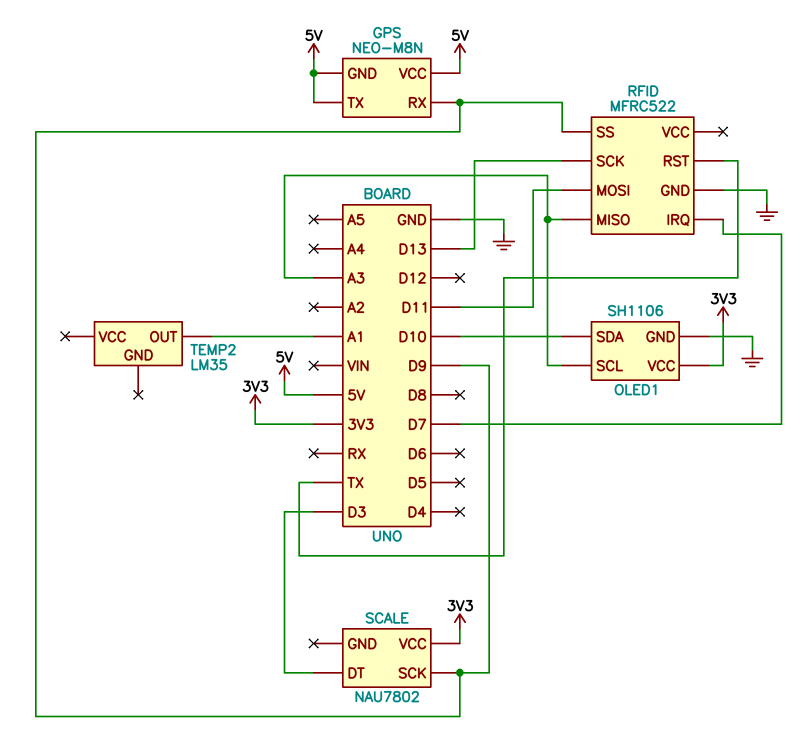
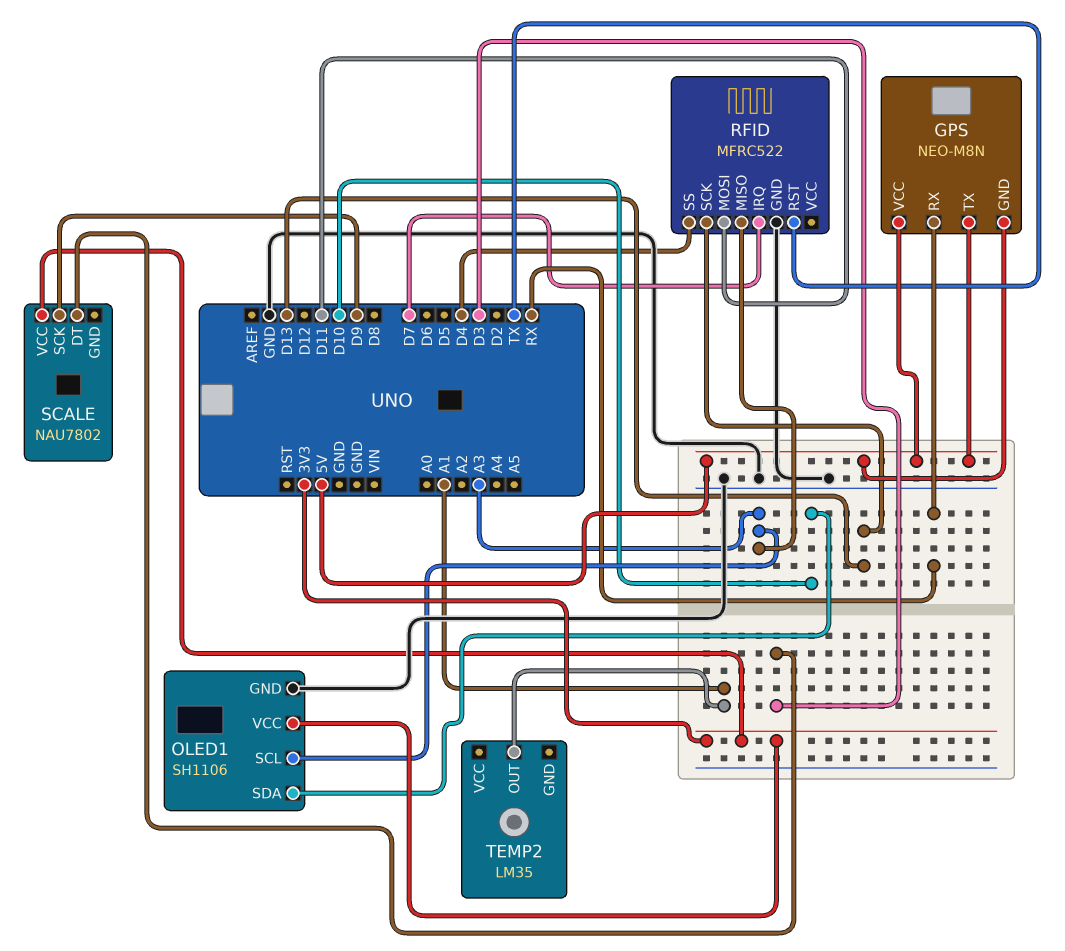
GPS pin RX: D9 -> RX
RFID pin SS: D9 -> D4

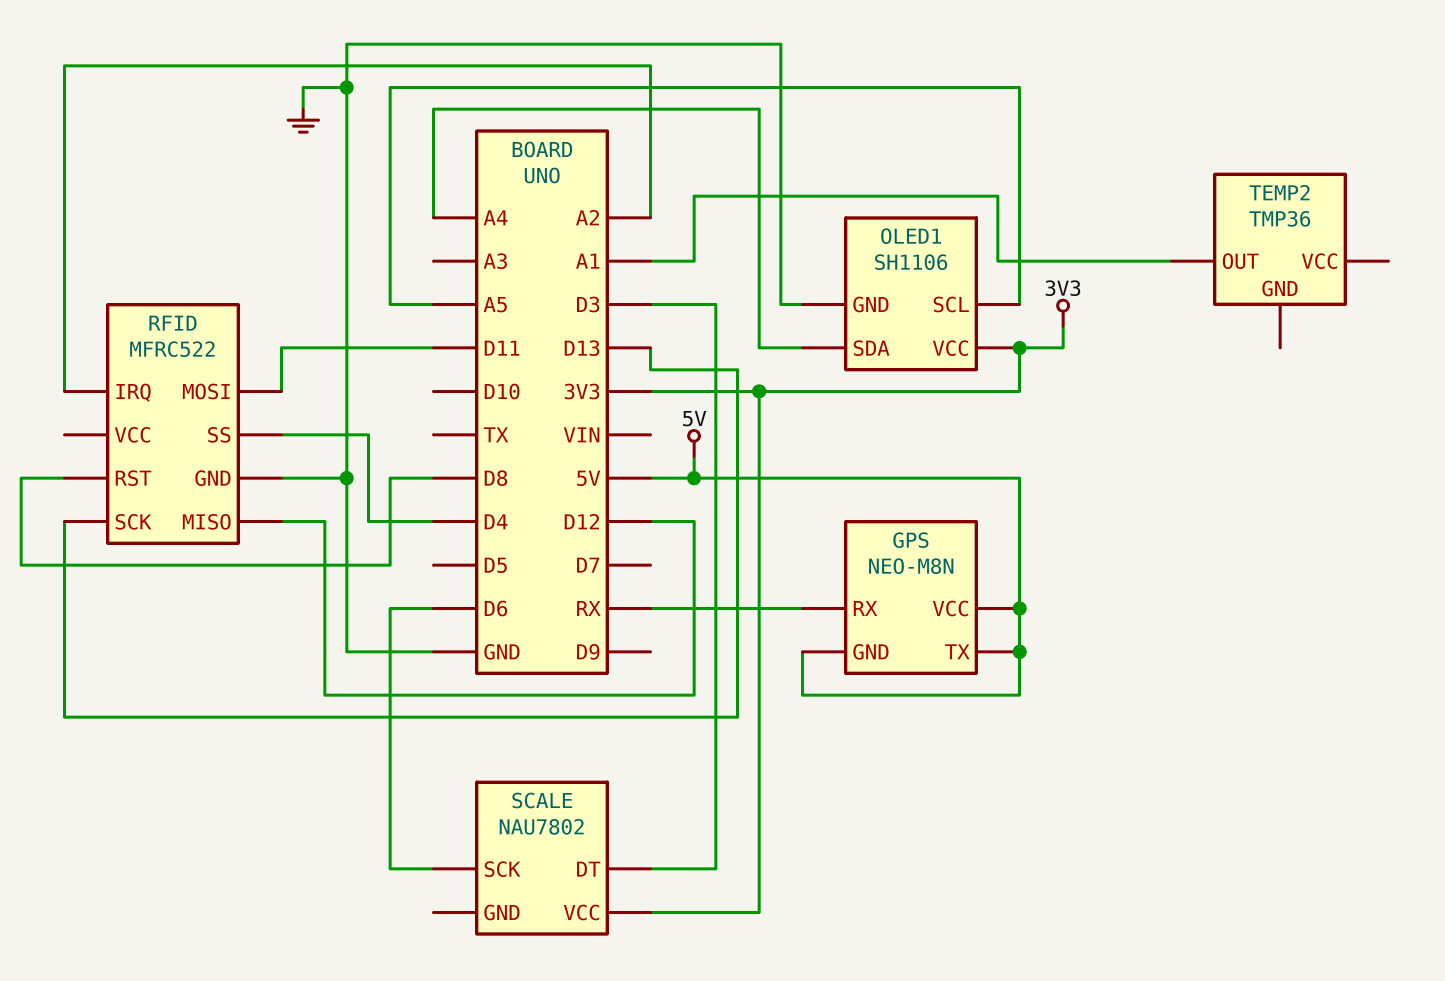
OLED1 pin SCL: A3 -> A5
OLED1 pin SDA: D10 -> A4
RFID pin IRQ: D7 -> A2
RFID pin MISO: A3 -> D12
RFID pin RST: TX -> D8
SCALE pin SCK: D9 -> D6
TEMP2: LM35 -> TMP36

